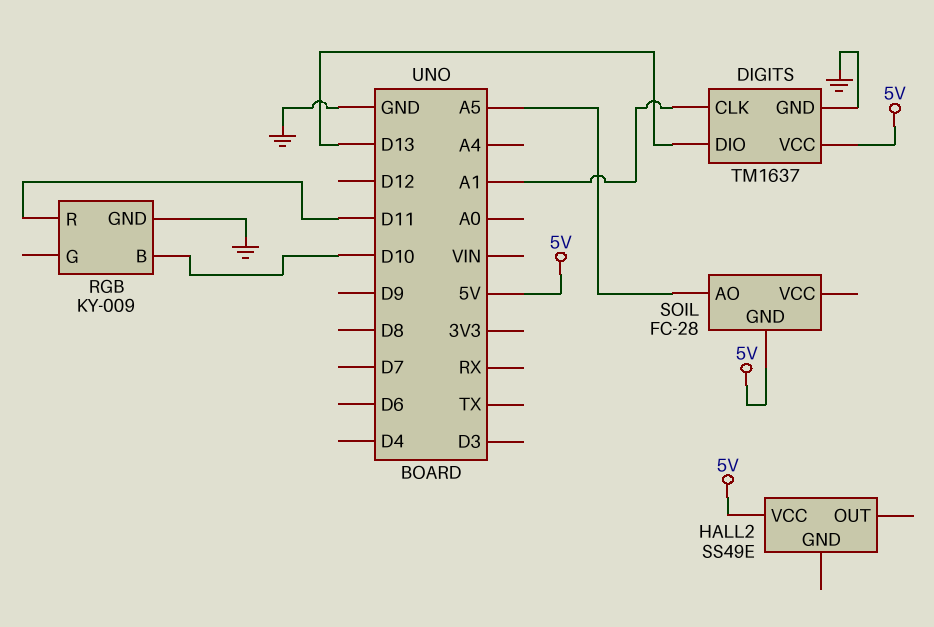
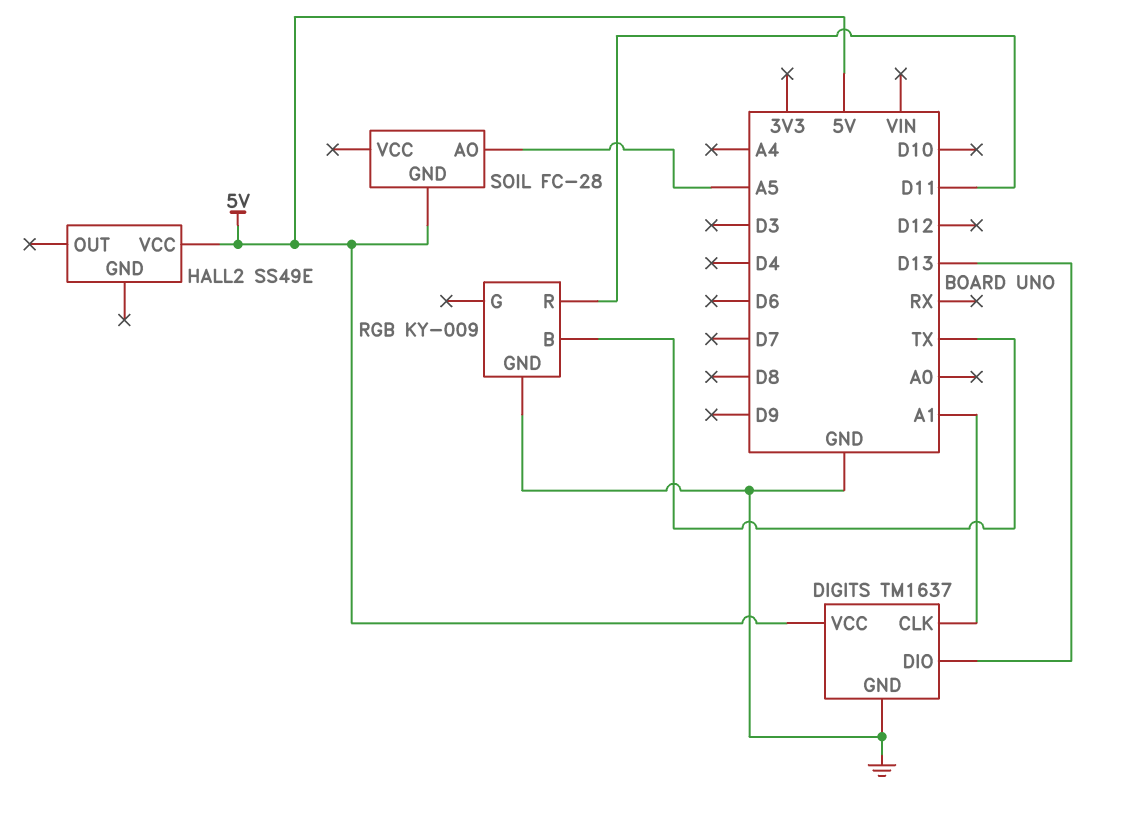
RGB pin B: D10 -> TX

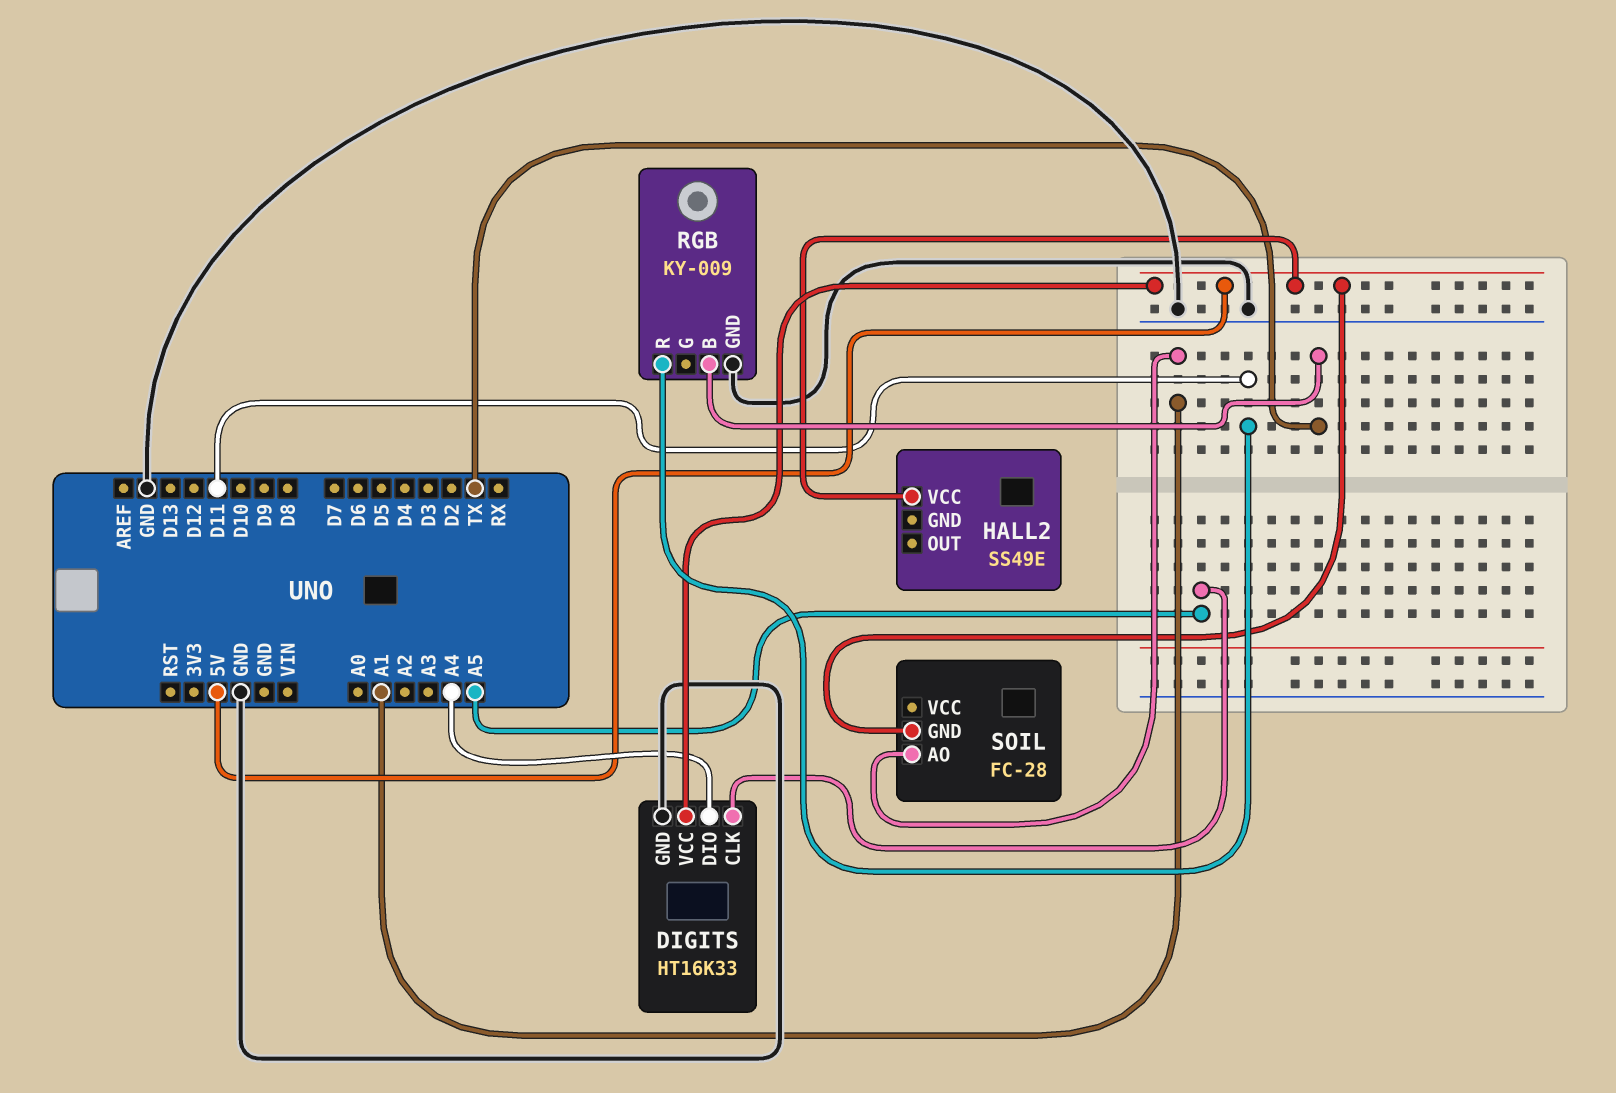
DIGITS: TM1637 -> HT16K33
DIGITS pin CLK: A1 -> A5
DIGITS pin DIO: D13 -> A4
SOIL pin AO: A5 -> A1

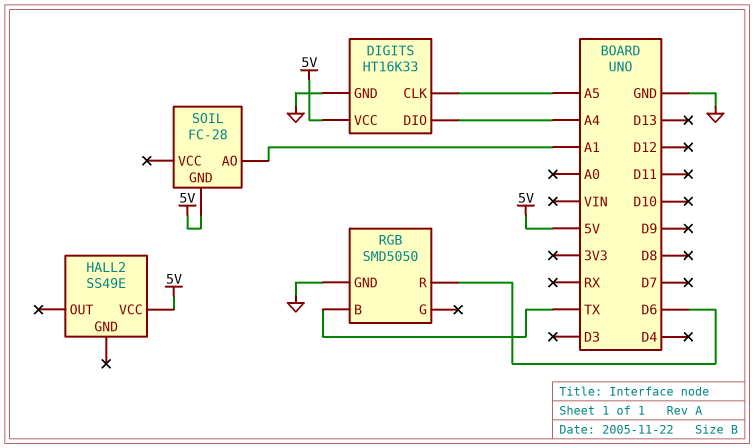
RGB: KY-009 -> SMD5050
RGB pin R: D11 -> D6

